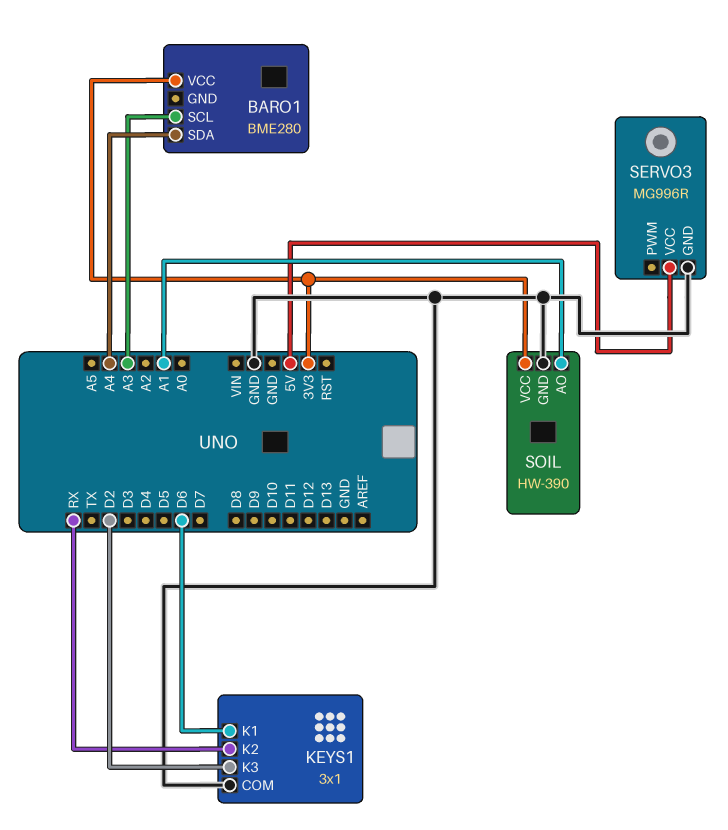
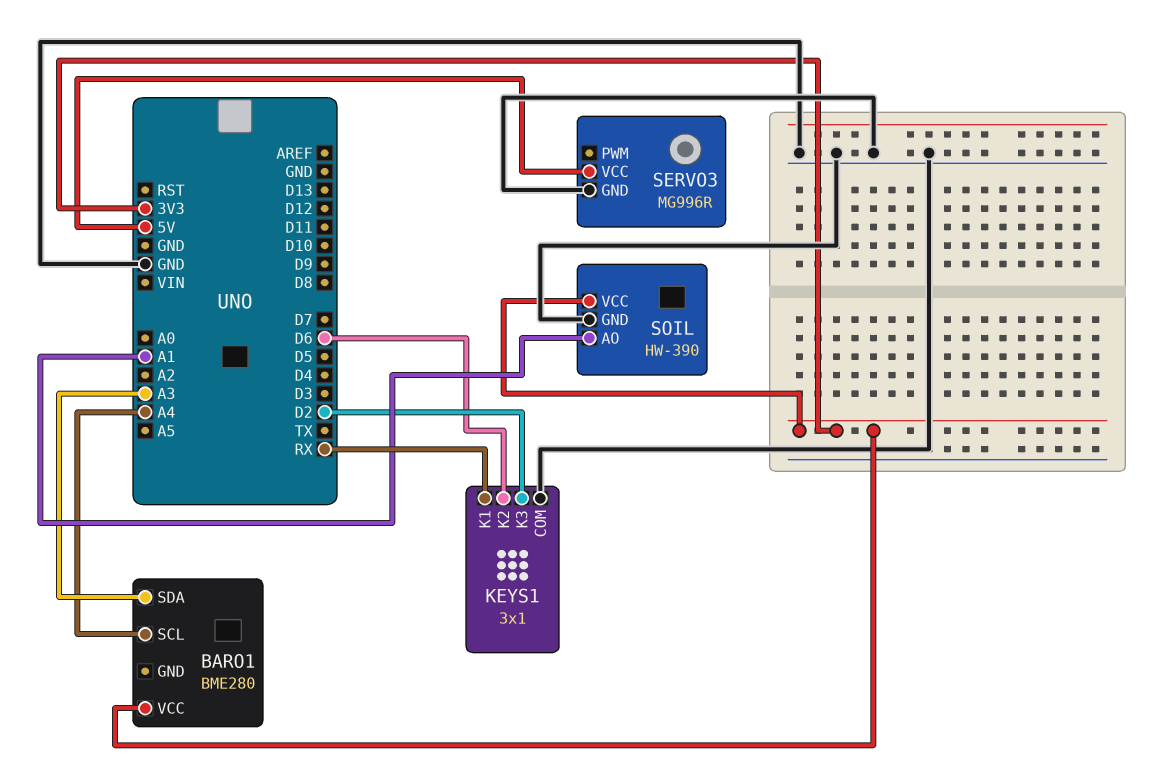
BARO1 pin SCL: A3 -> A4
BARO1 pin SDA: A4 -> A3
KEYS1 pin K1: D6 -> RX
KEYS1 pin K2: RX -> D6

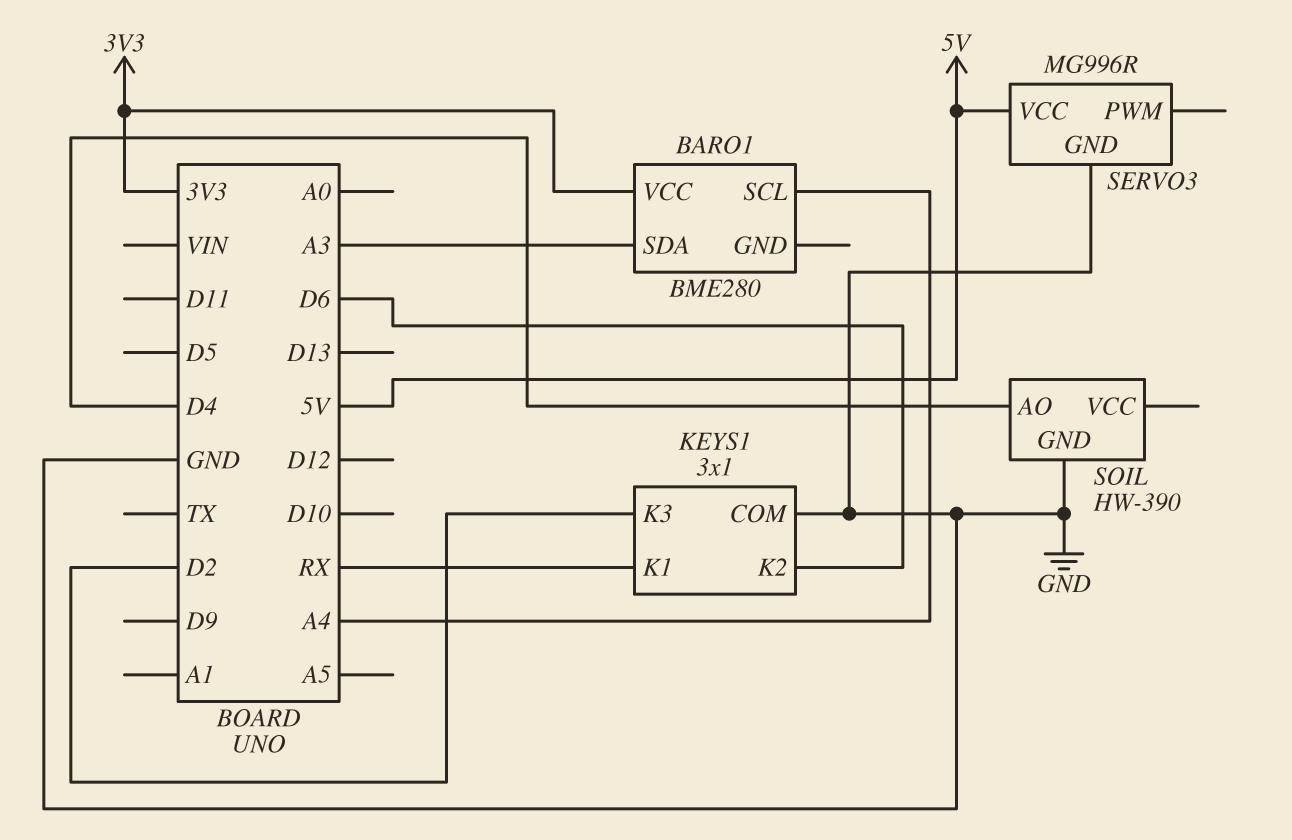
SOIL pin AO: A1 -> D4
SOIL pin VCC: 3V3 -> none

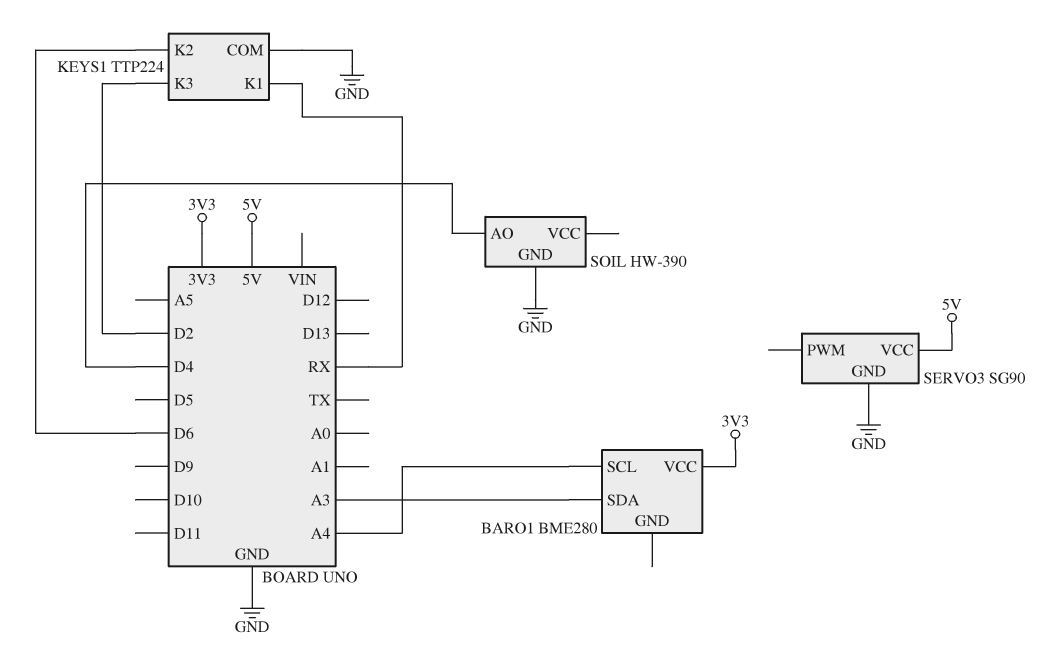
KEYS1: 3x1 -> TTP224
SERVO3: MG996R -> SG90

